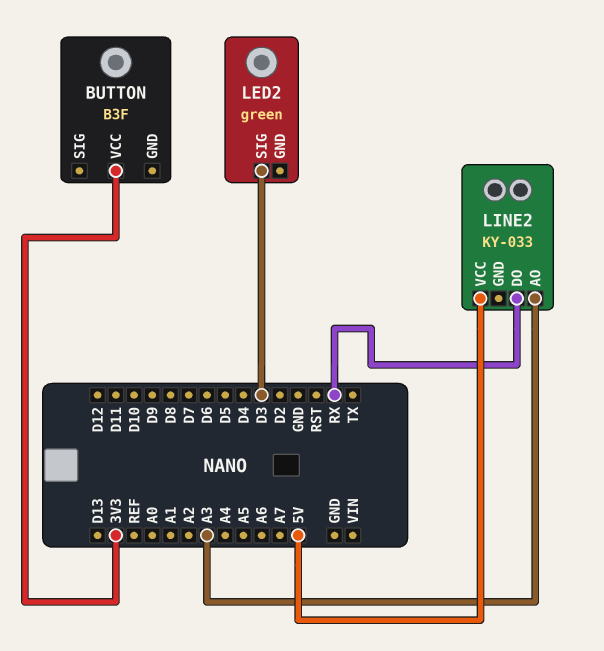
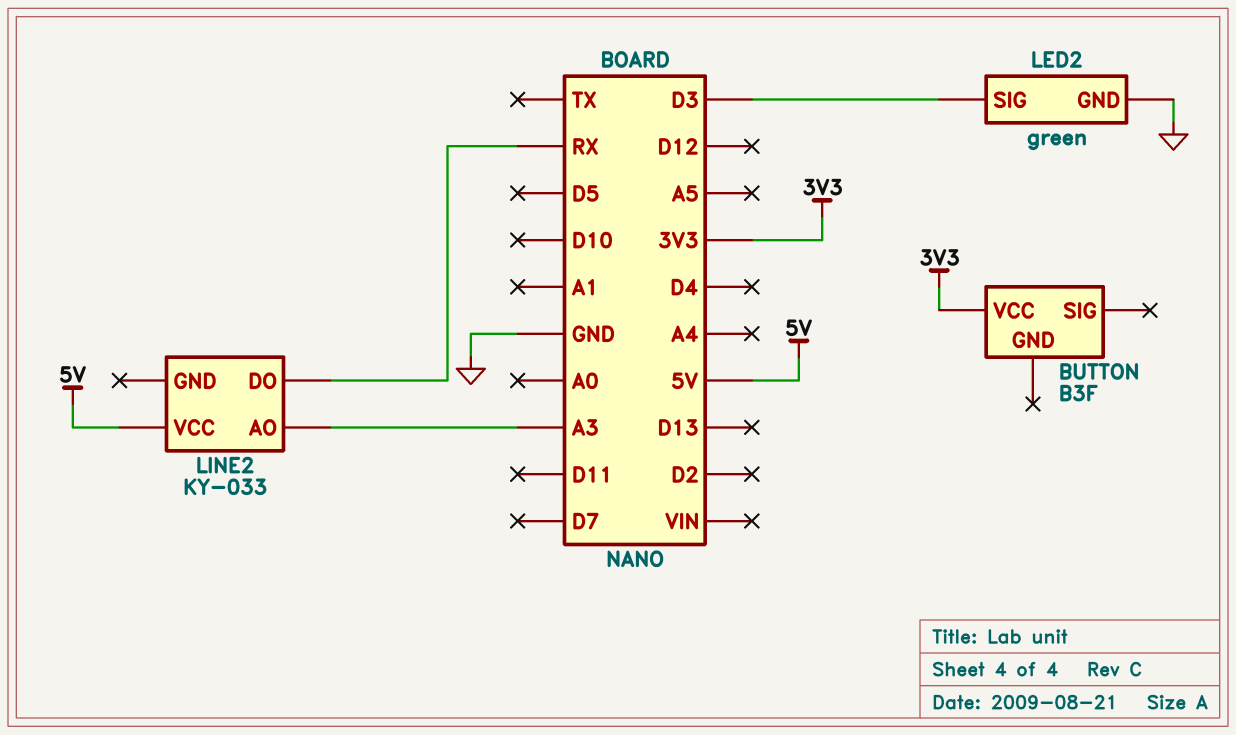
LED2 pin GND: none -> GND

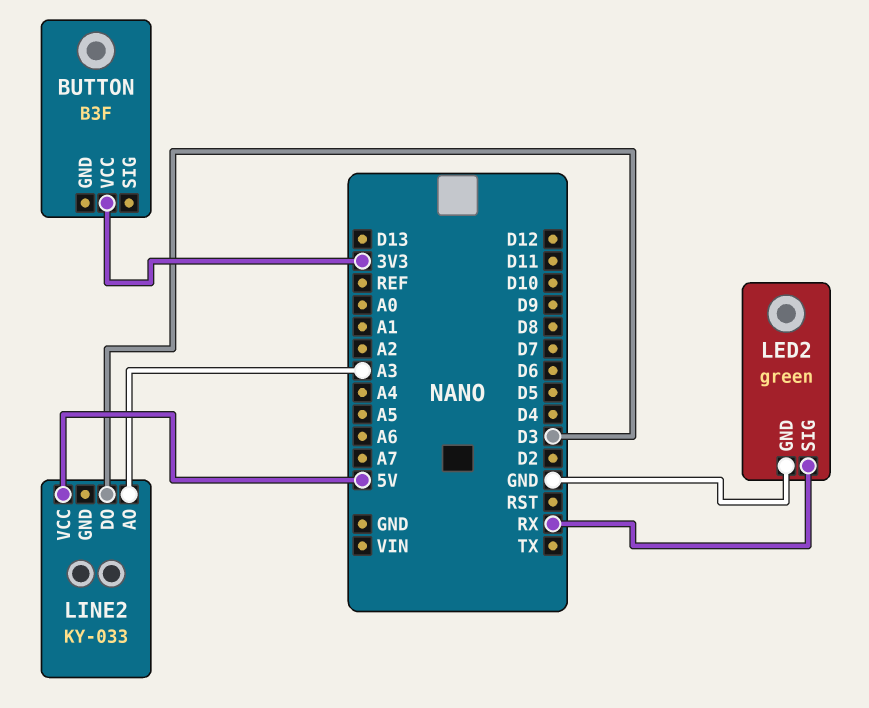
LED2 pin SIG: D3 -> RX
LINE2 pin DO: RX -> D3

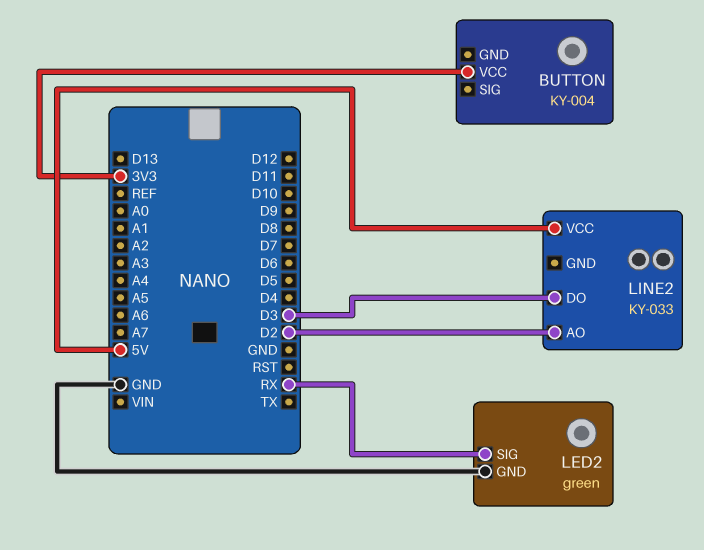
BUTTON: B3F -> KY-004
LINE2 pin AO: A3 -> D2

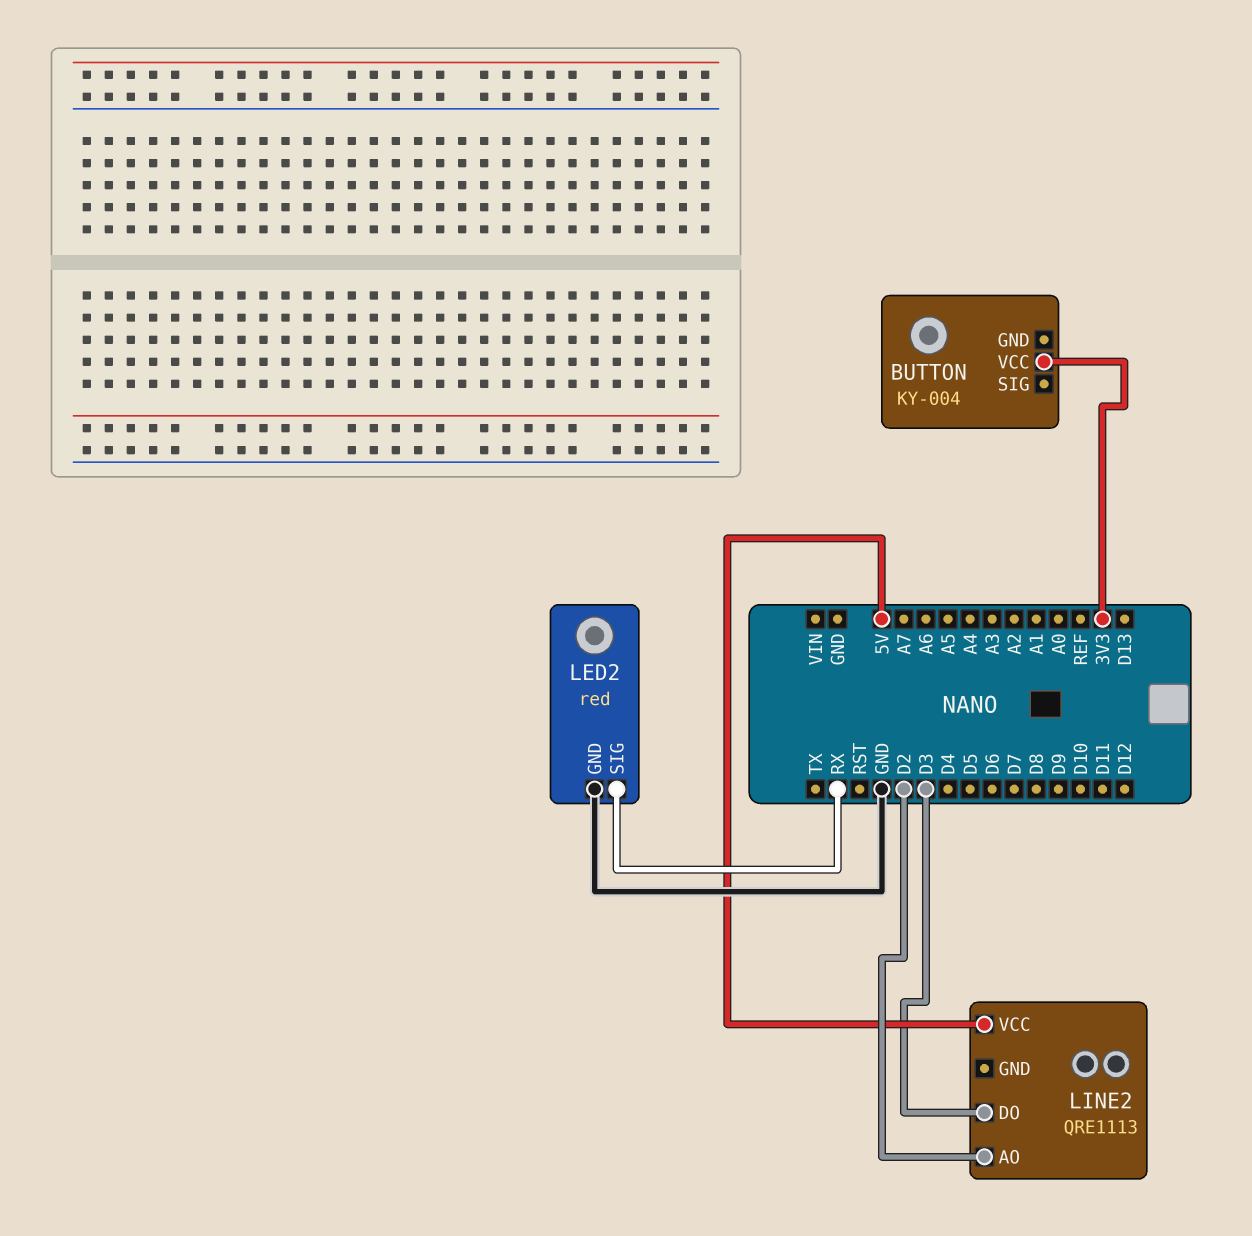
LED2: green -> red
LINE2: KY-033 -> QRE1113

